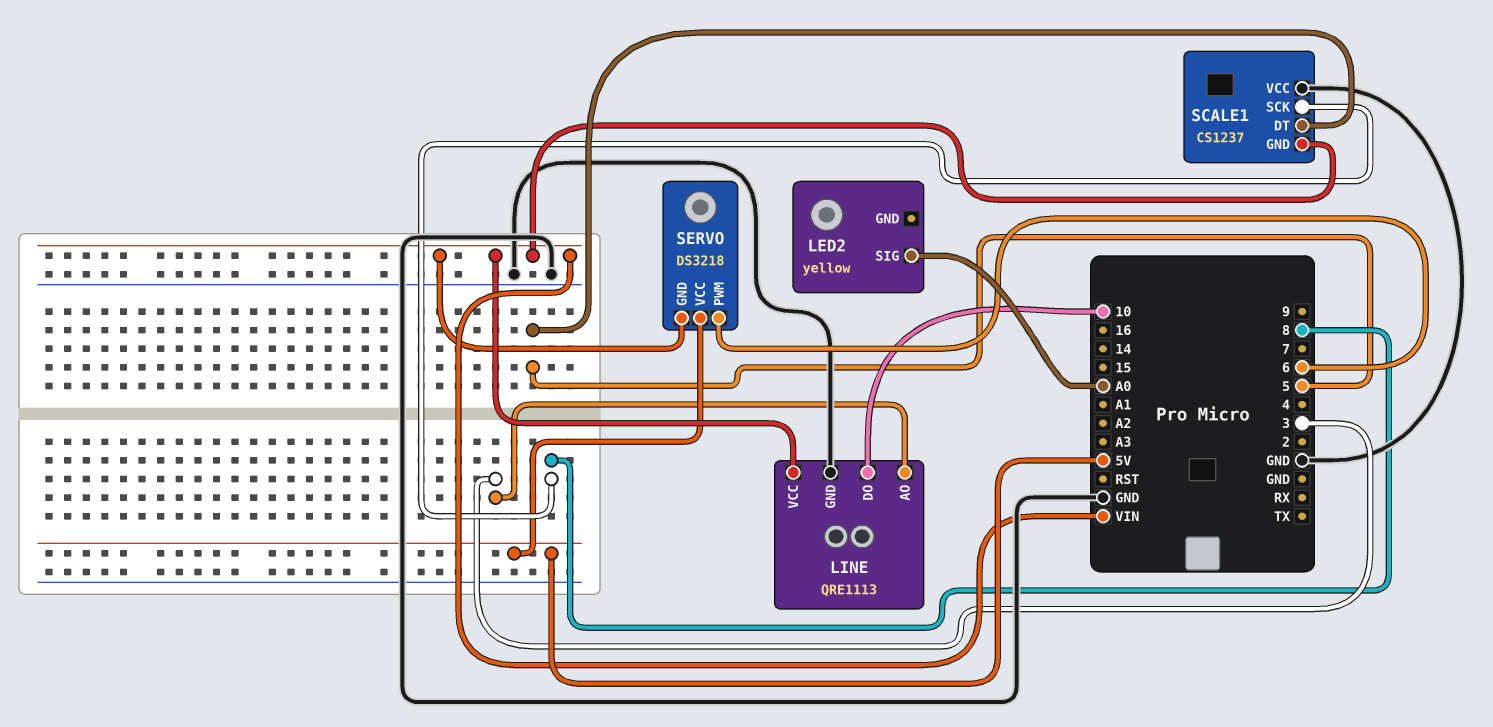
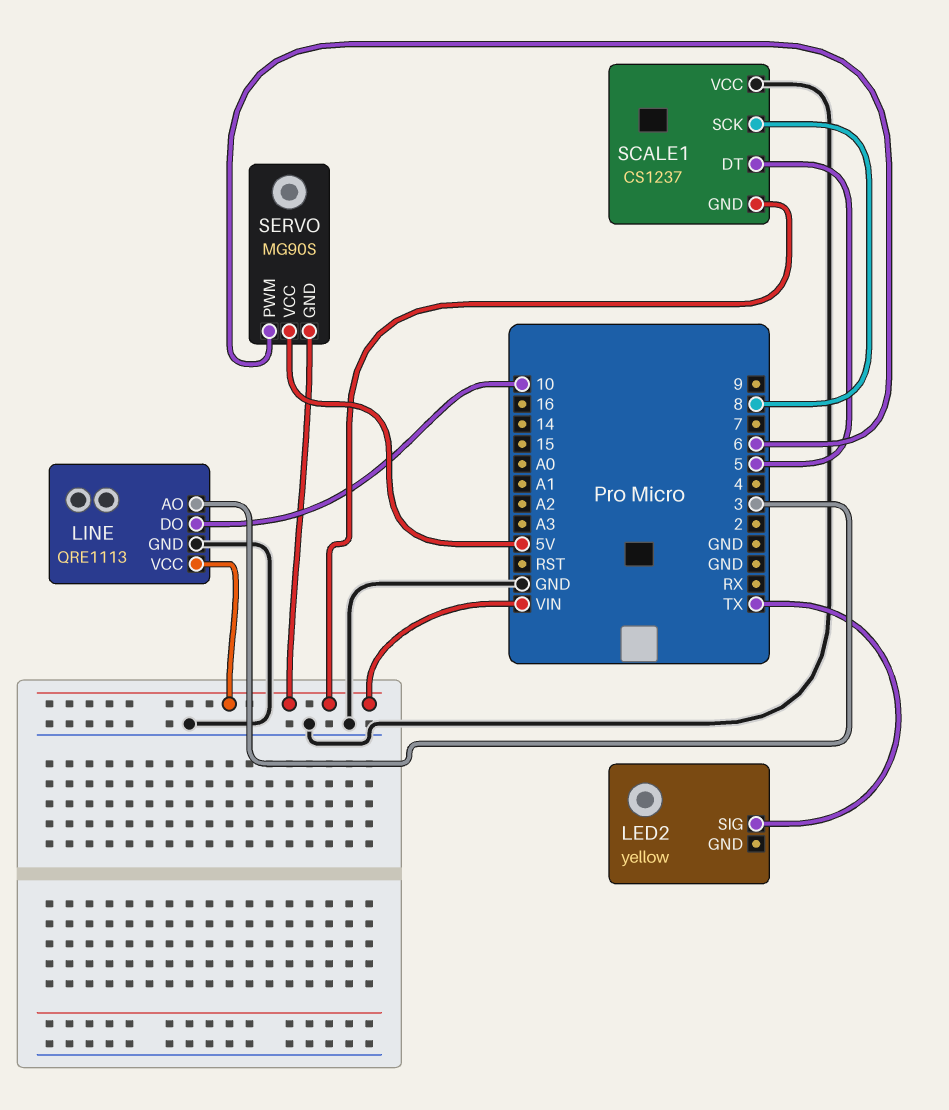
LED2 pin SIG: A0 -> TX
SERVO: DS3218 -> MG90S

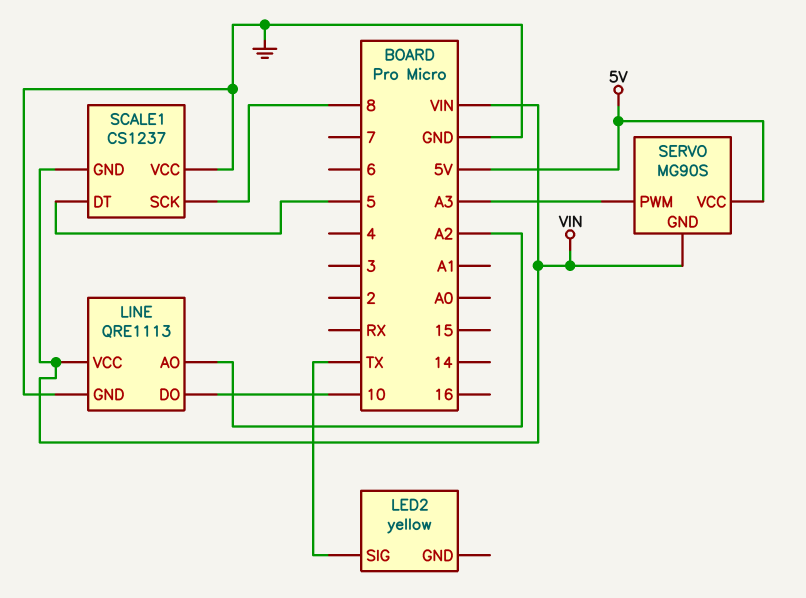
LINE pin AO: 3 -> A2
SERVO pin PWM: 6 -> A3

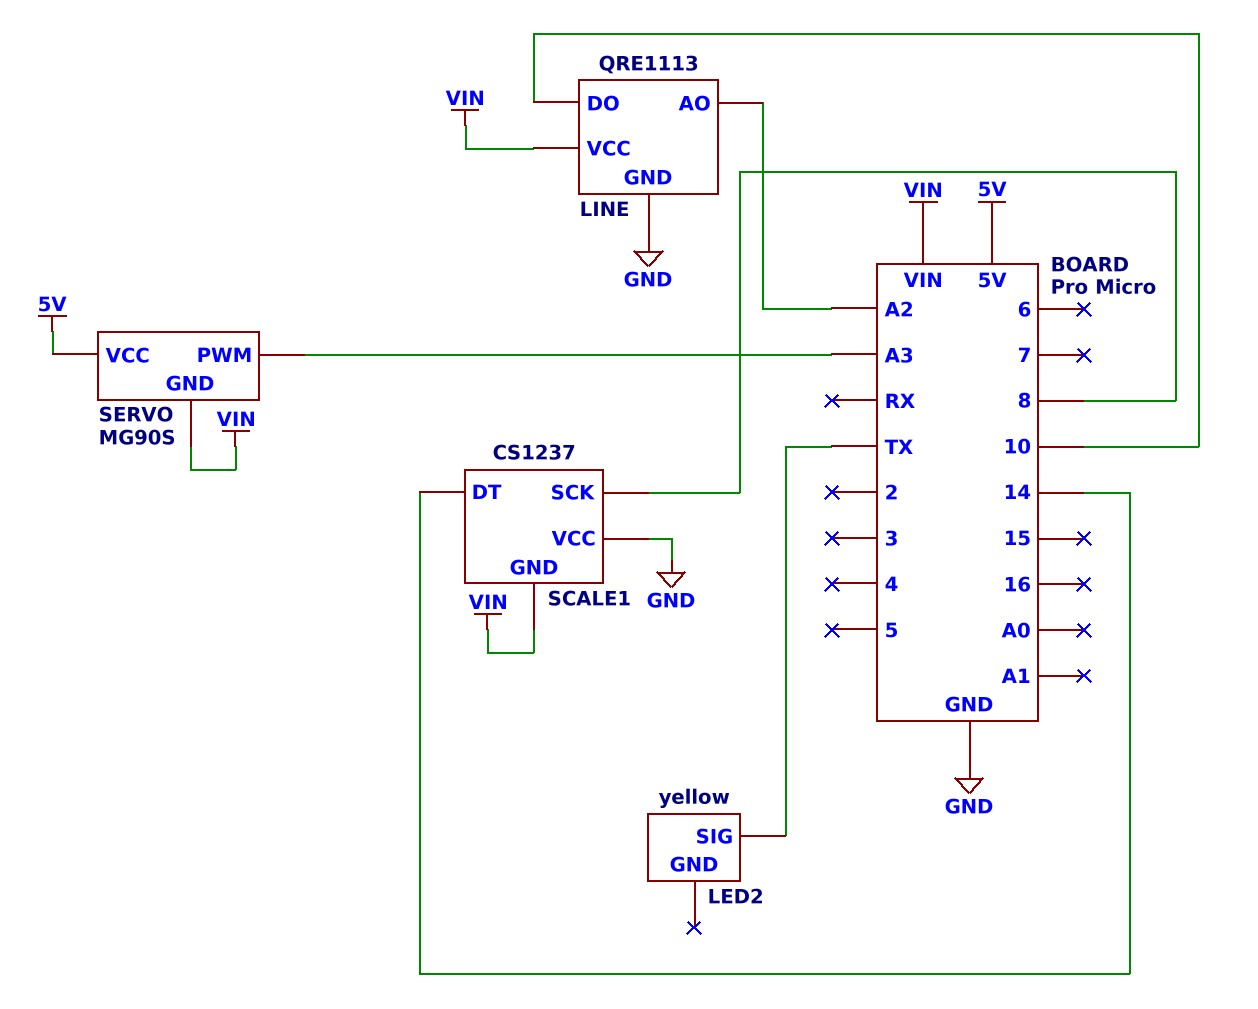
SCALE1 pin DT: 5 -> 14

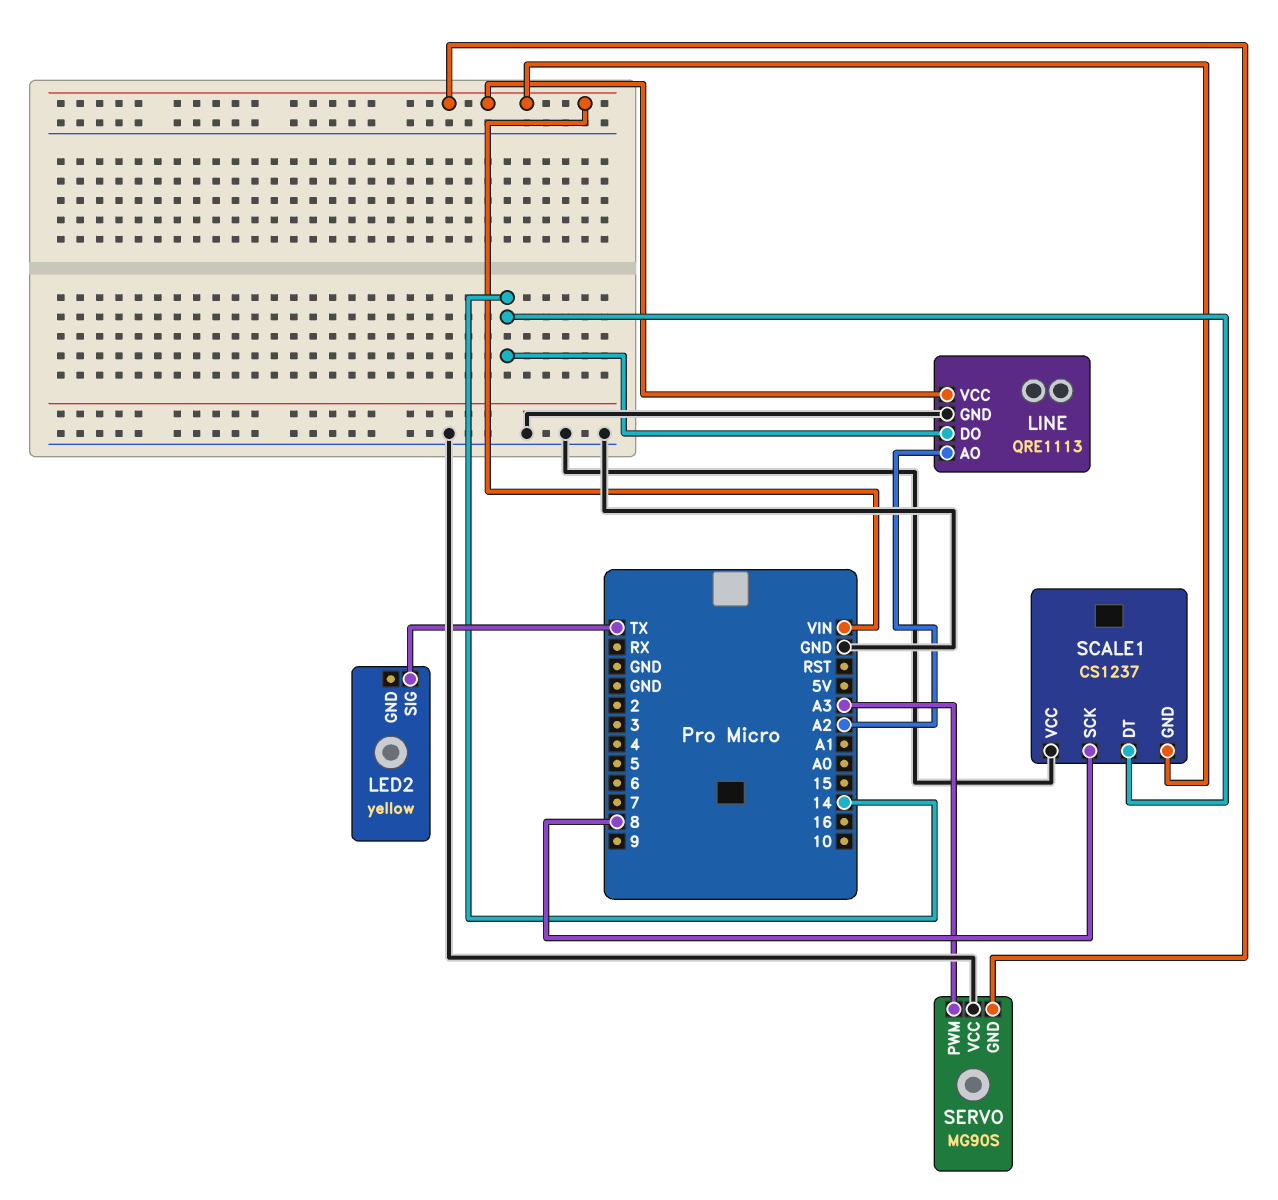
LINE pin DO: 10 -> 14
SERVO pin VCC: 5V -> GND

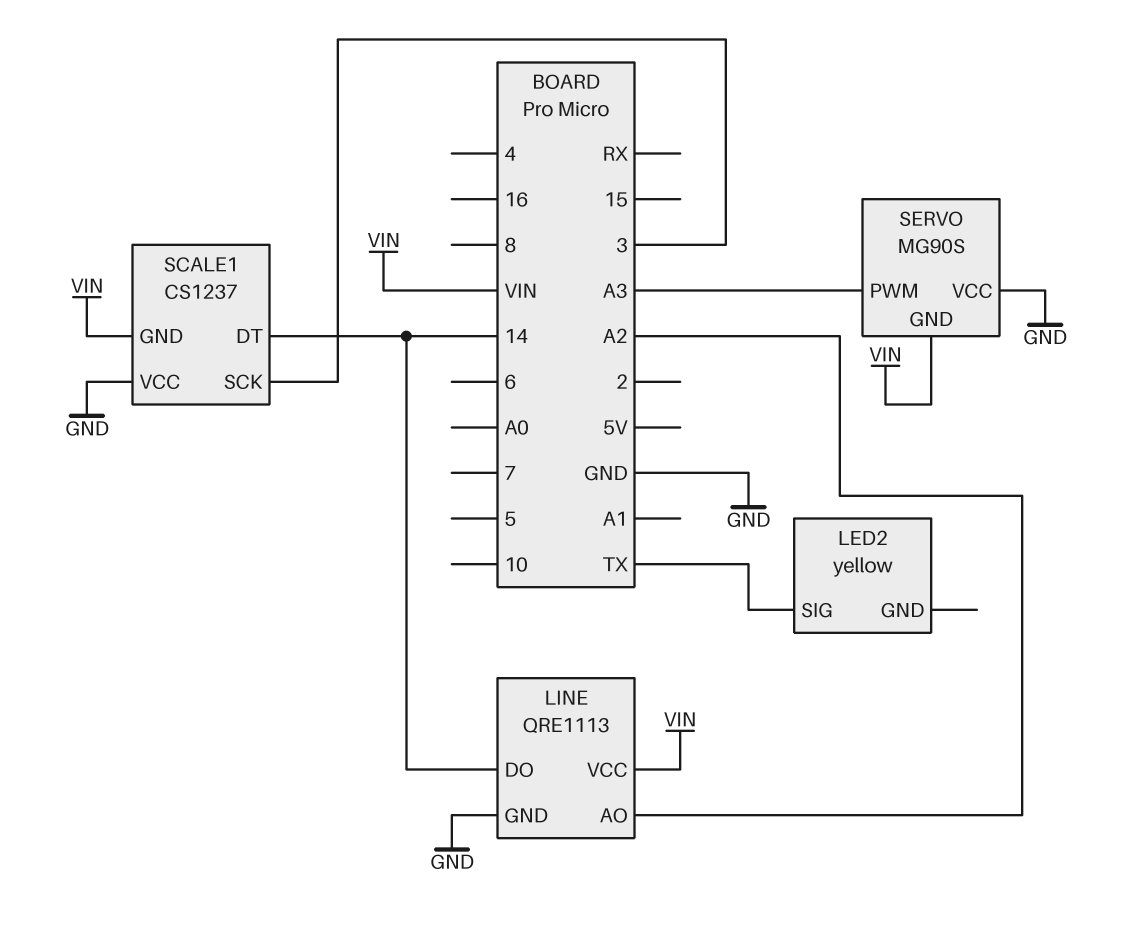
SCALE1 pin SCK: 8 -> 3

